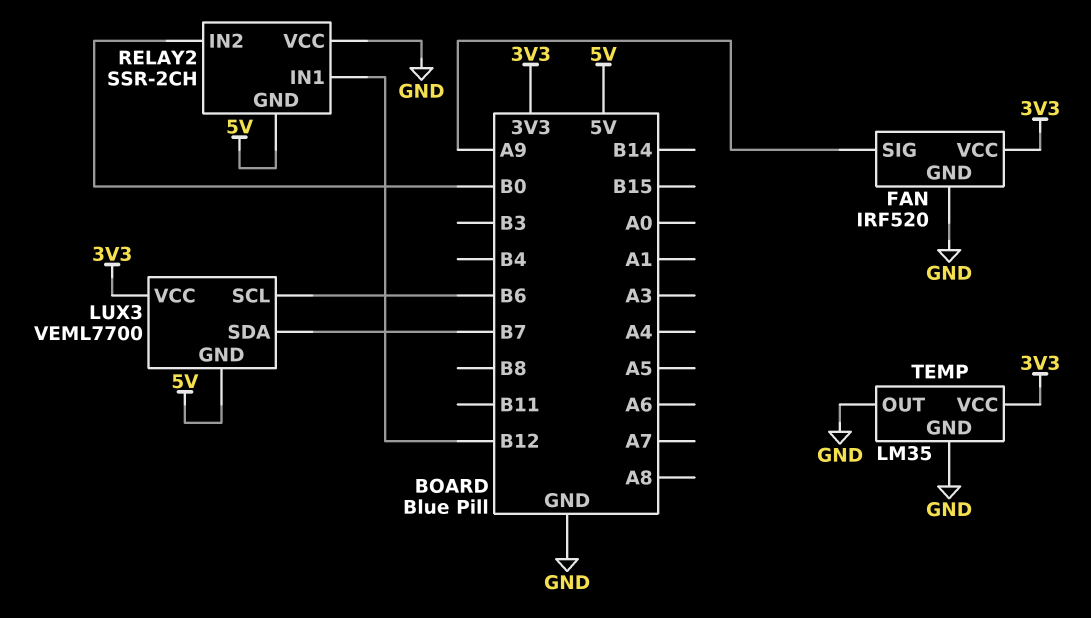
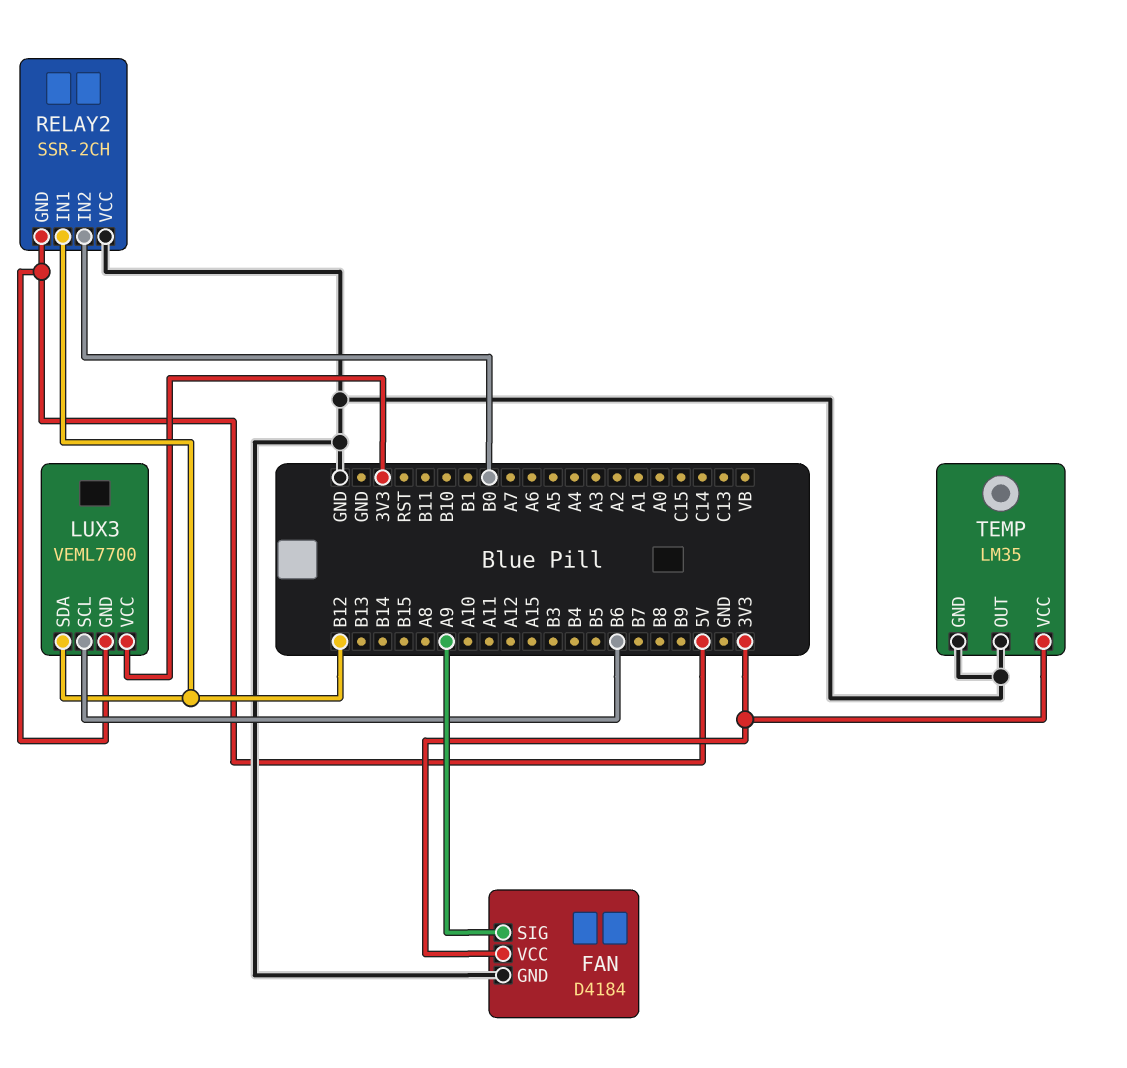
FAN: IRF520 -> D4184
LUX3 pin SDA: B7 -> B12

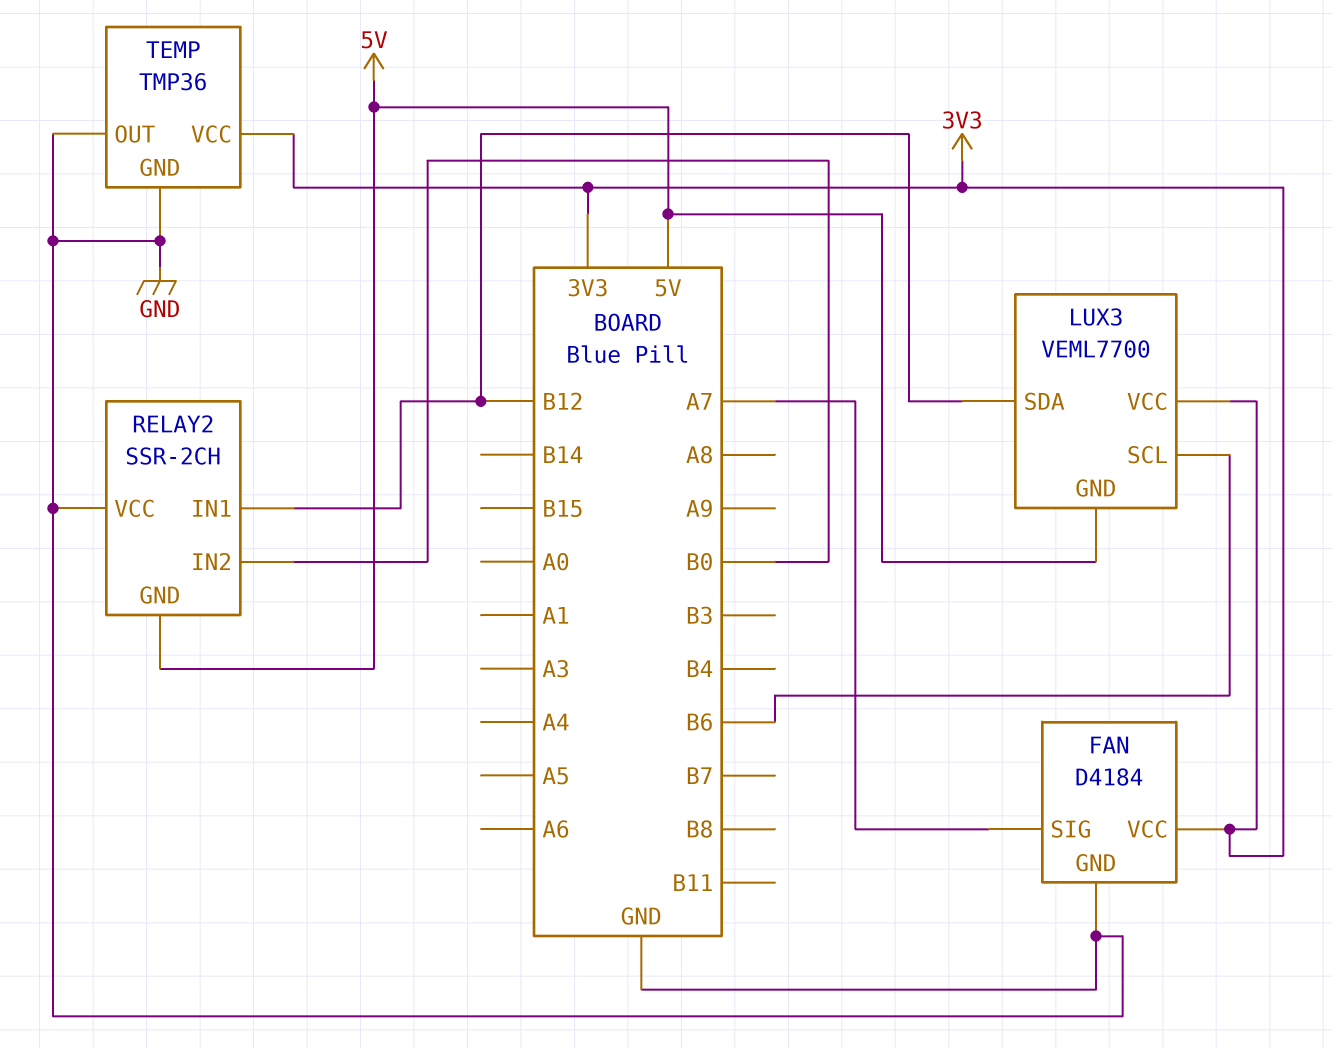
FAN pin SIG: A9 -> A7
TEMP: LM35 -> TMP36

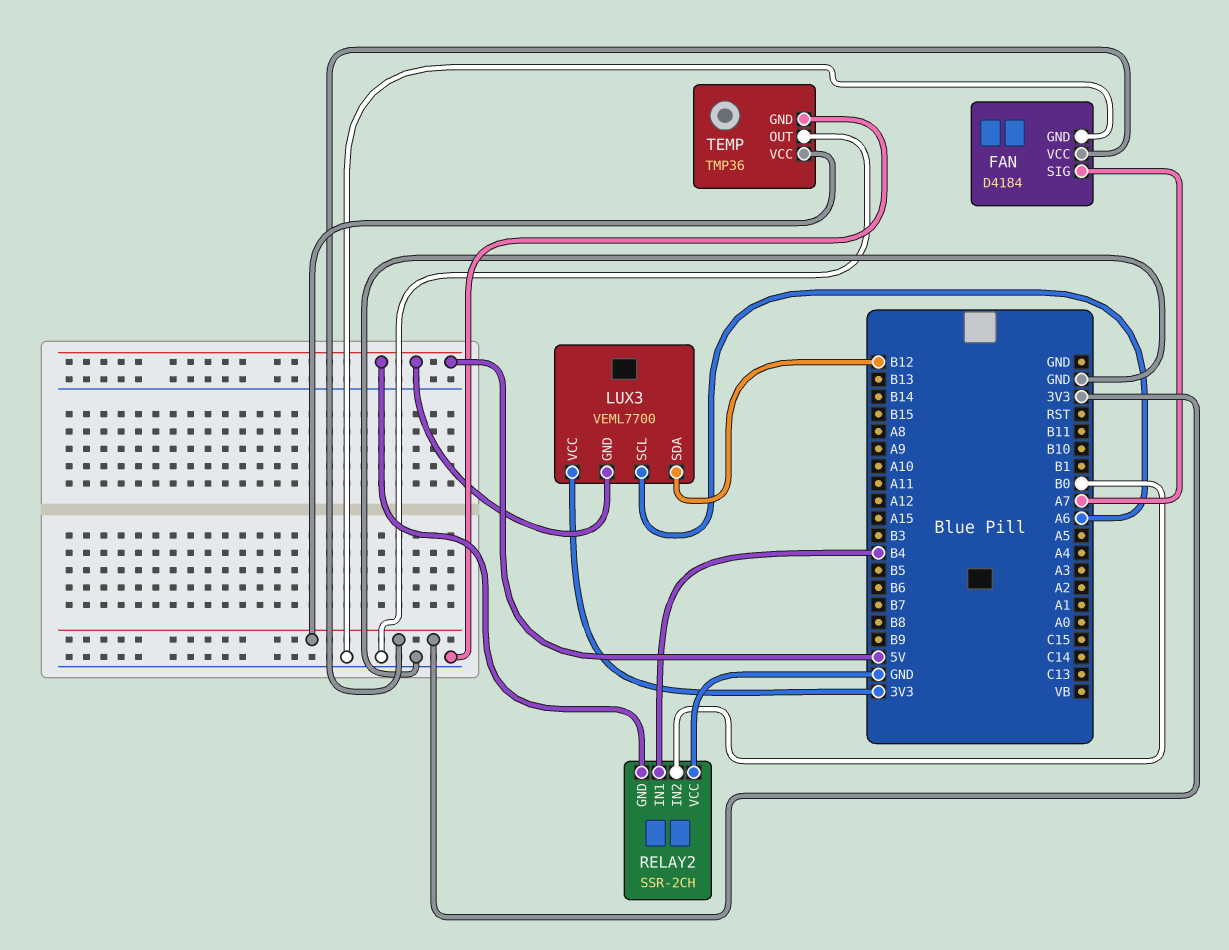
LUX3 pin SCL: B6 -> A6
RELAY2 pin IN1: B12 -> B4

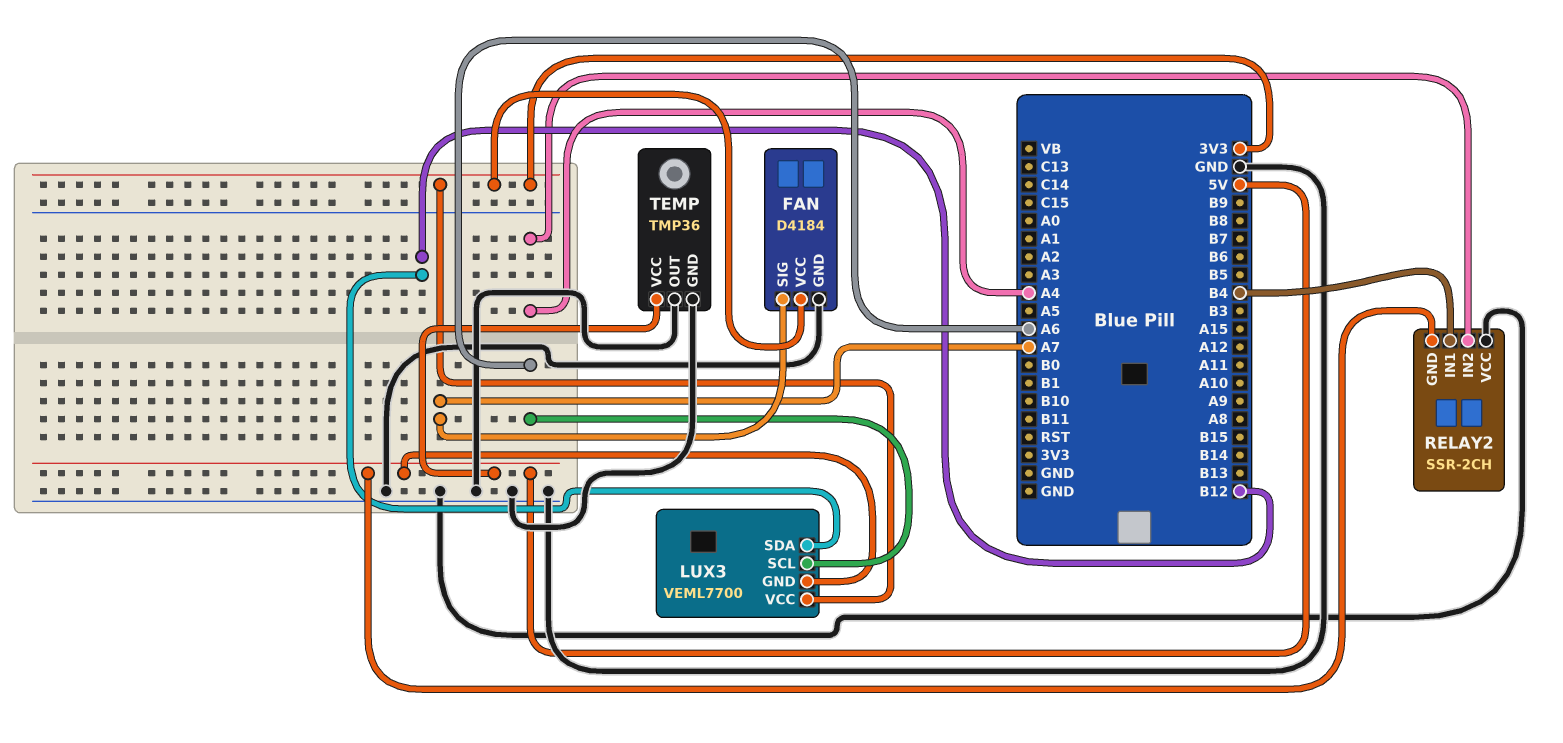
RELAY2 pin IN2: B0 -> A4
TEMP pin VCC: 3V3 -> 5V

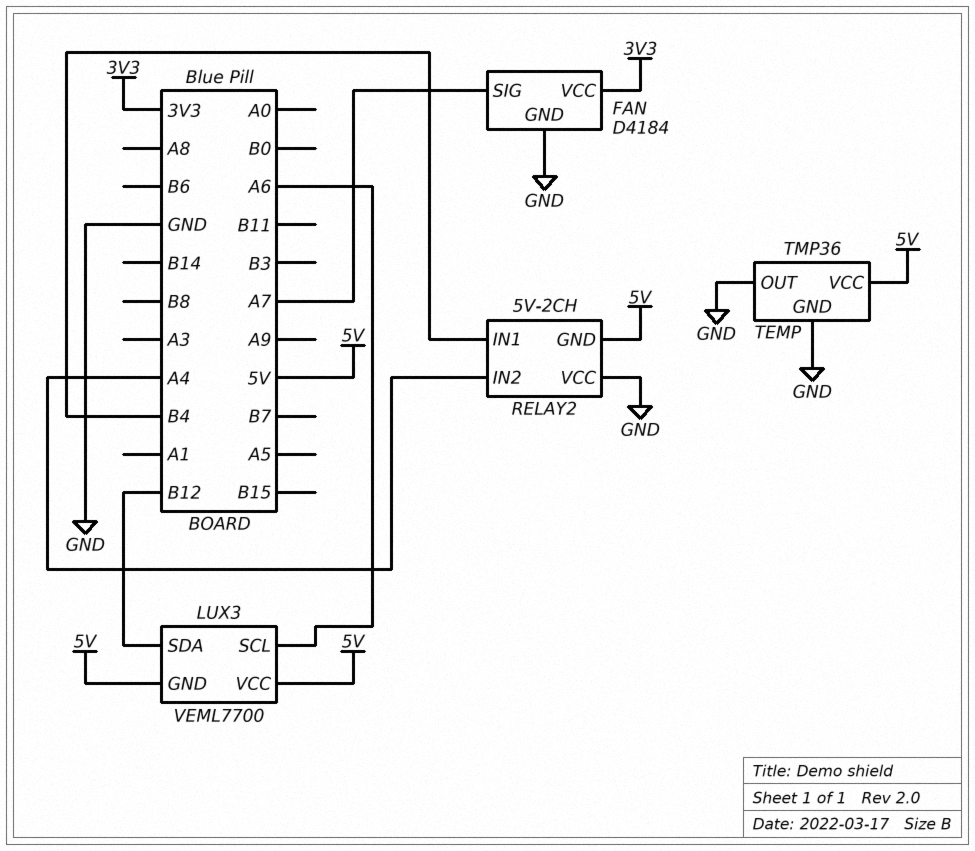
LUX3 pin VCC: 3V3 -> 5V
RELAY2: SSR-2CH -> 5V-2CH

